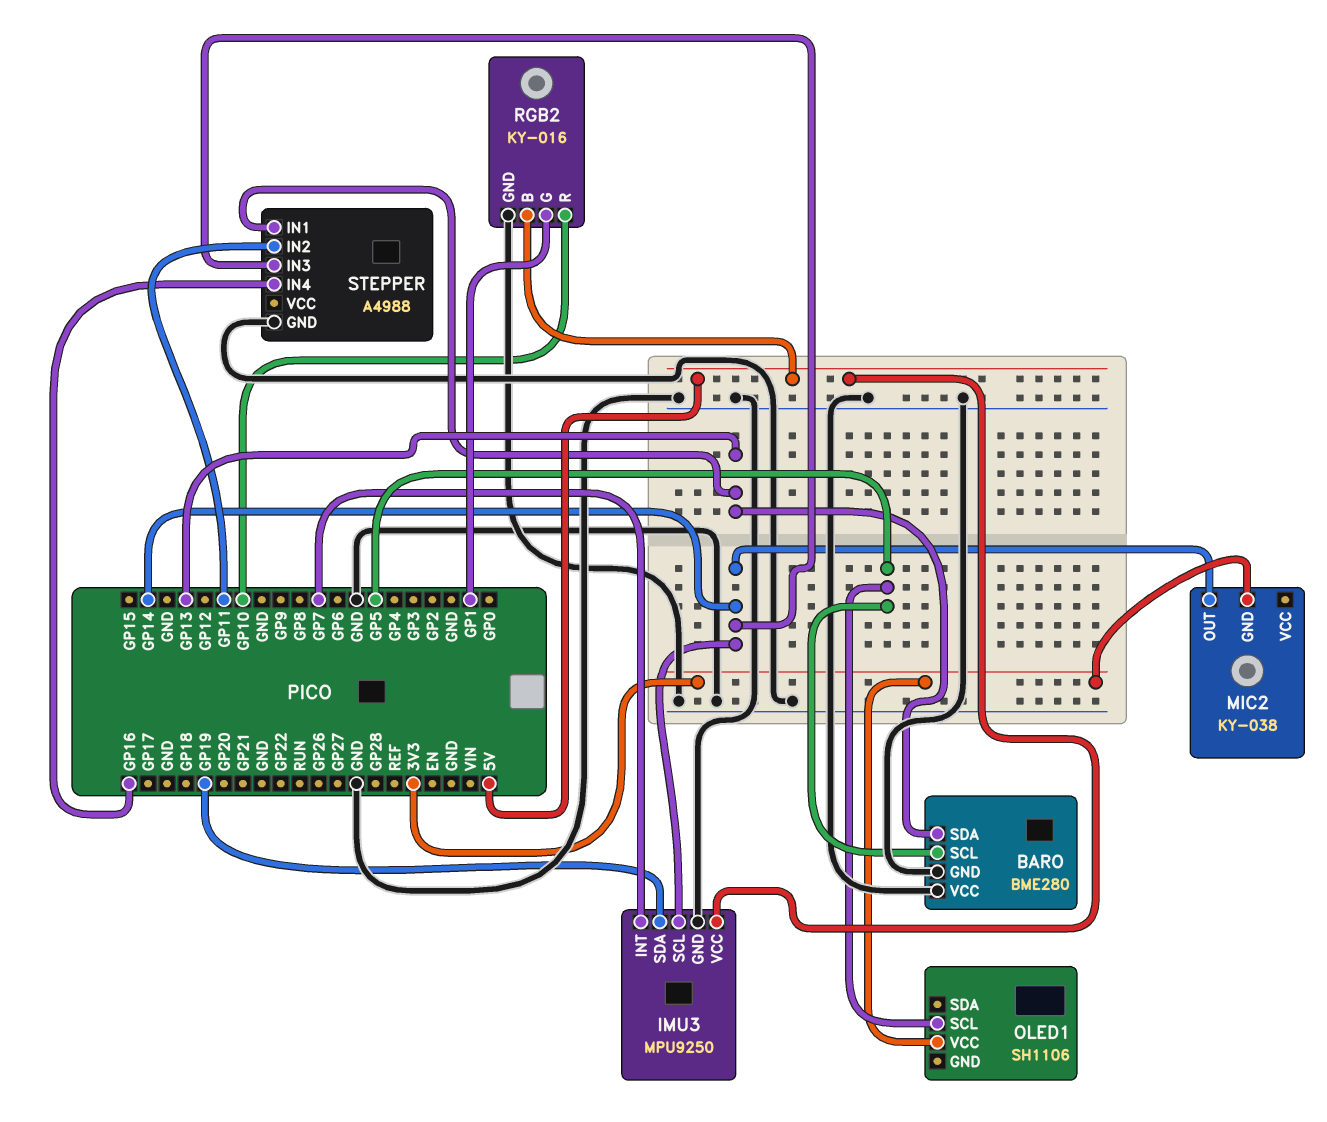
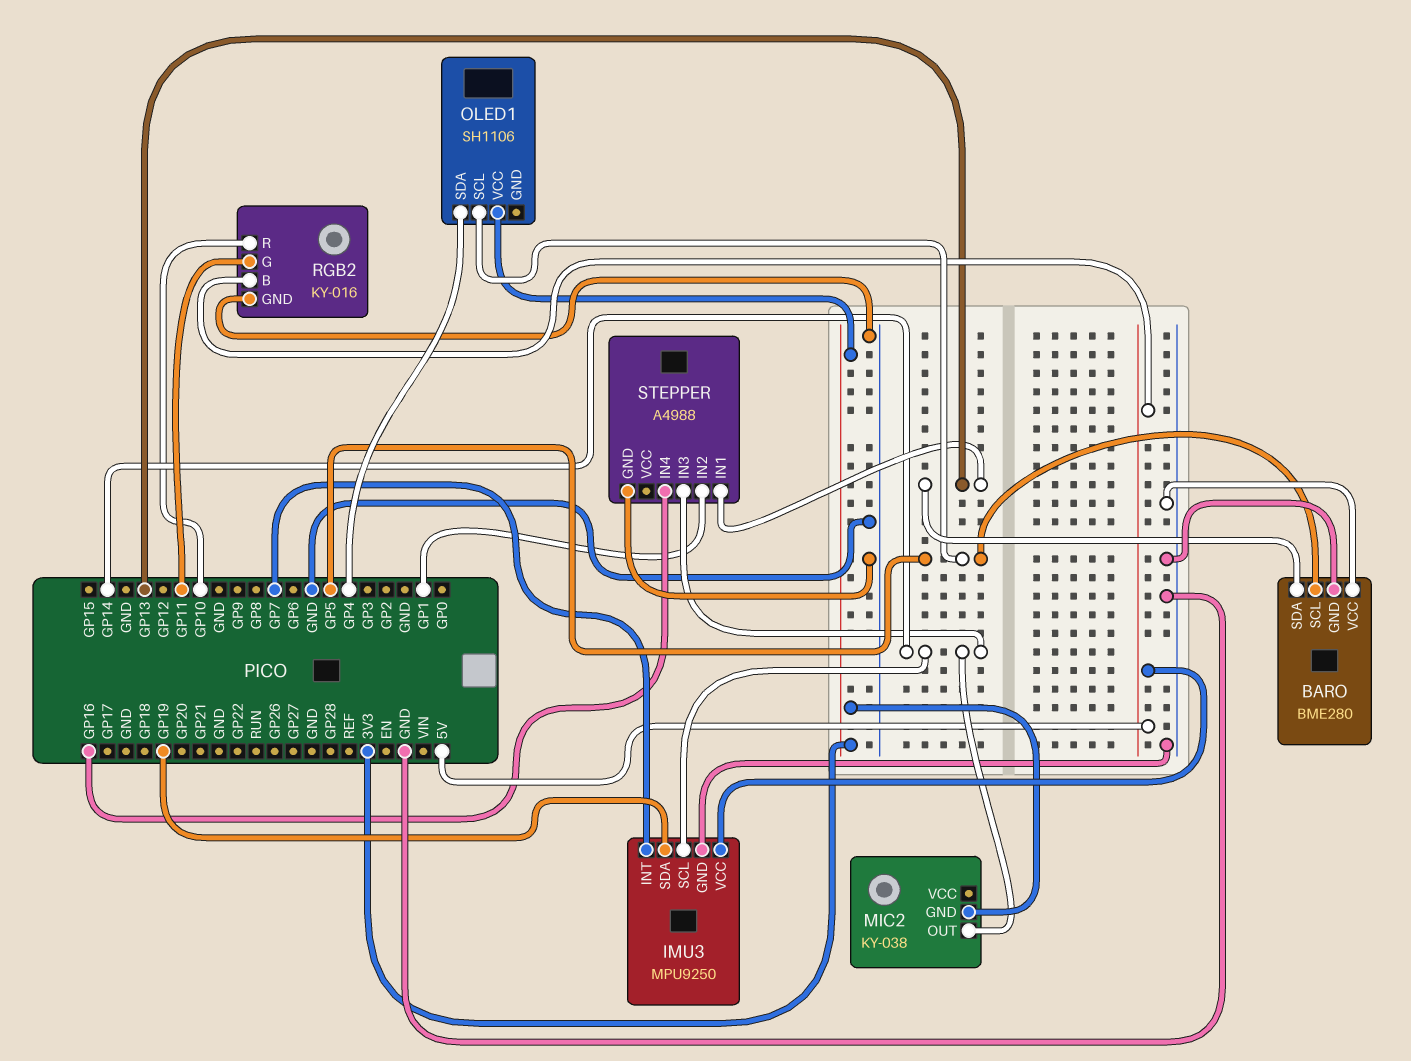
OLED1 pin SDA: none -> GP4
RGB2 pin G: GP1 -> GP11
STEPPER pin IN2: GP11 -> GP1

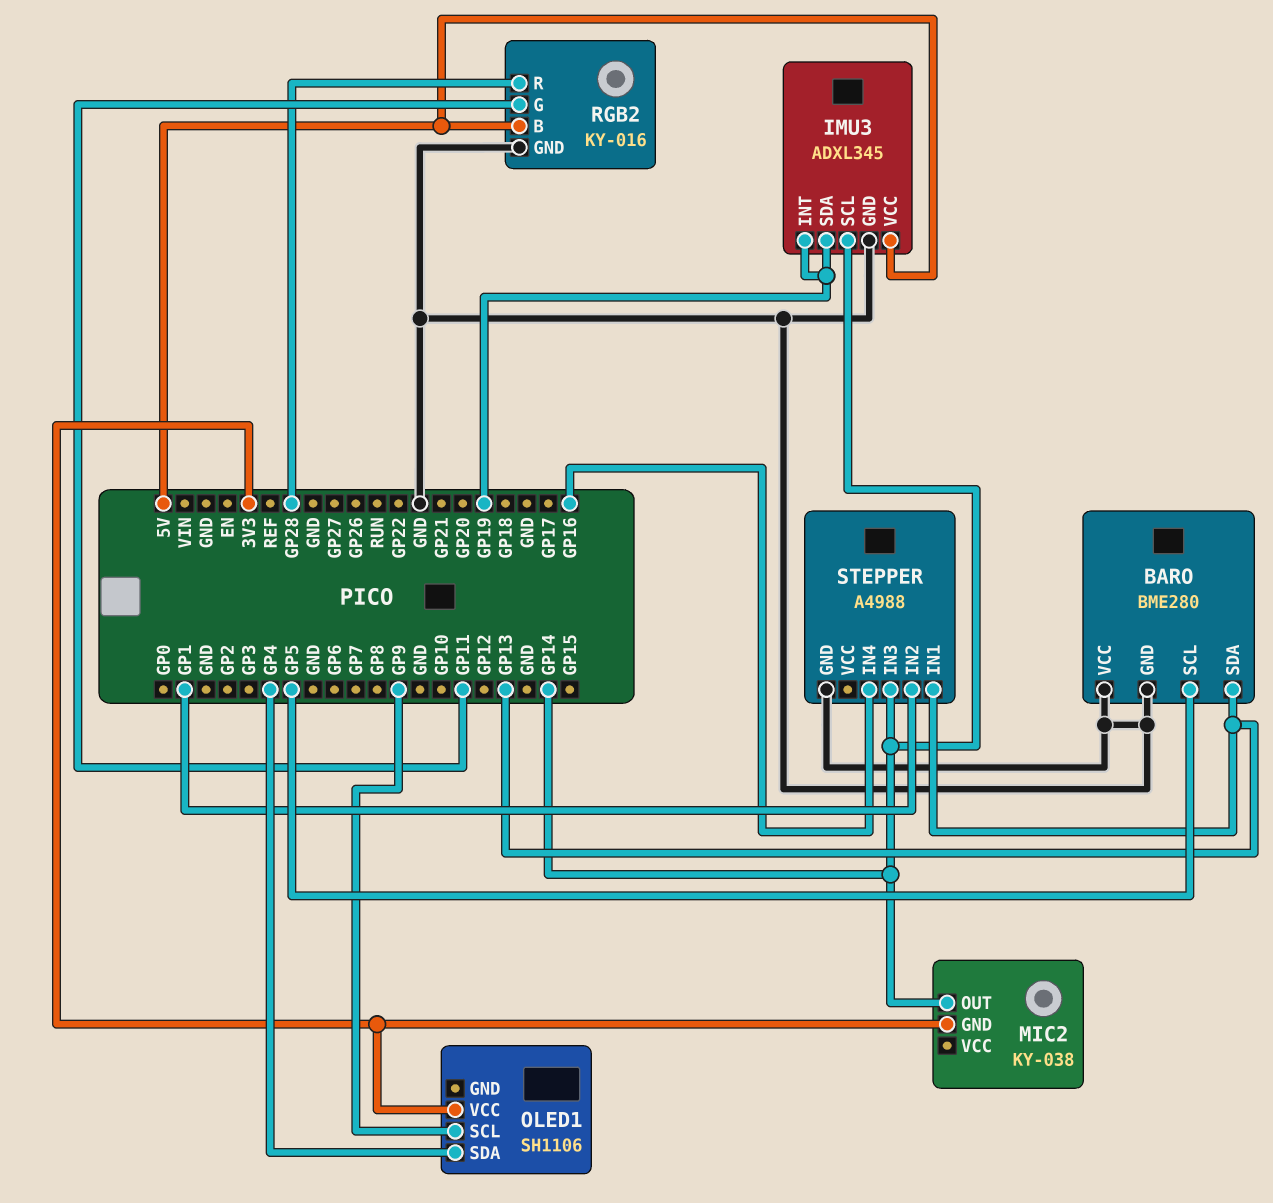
IMU3: MPU9250 -> ADXL345
IMU3 pin INT: GP7 -> GP19
OLED1 pin SCL: GP5 -> GP9
RGB2 pin R: GP10 -> GP28

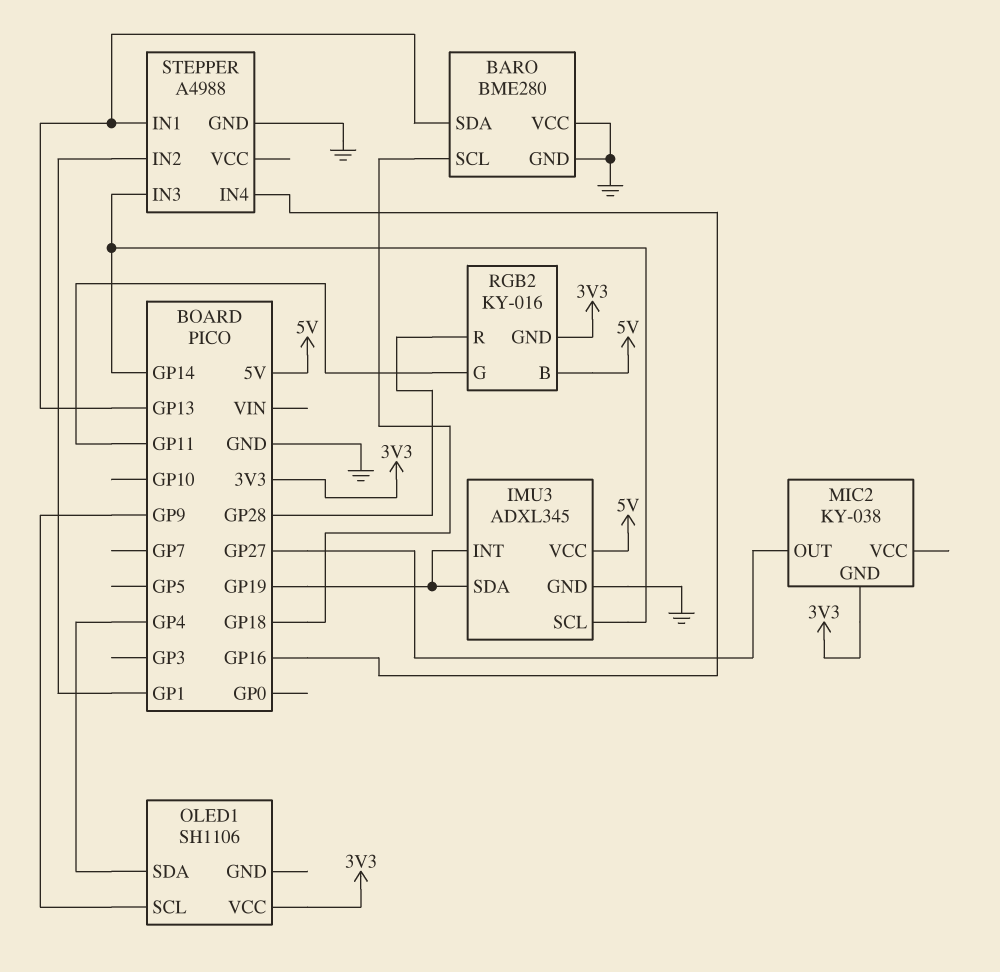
BARO pin SCL: GP5 -> GP18
MIC2 pin OUT: GP14 -> GP27
RGB2 pin GND: GND -> 3V3

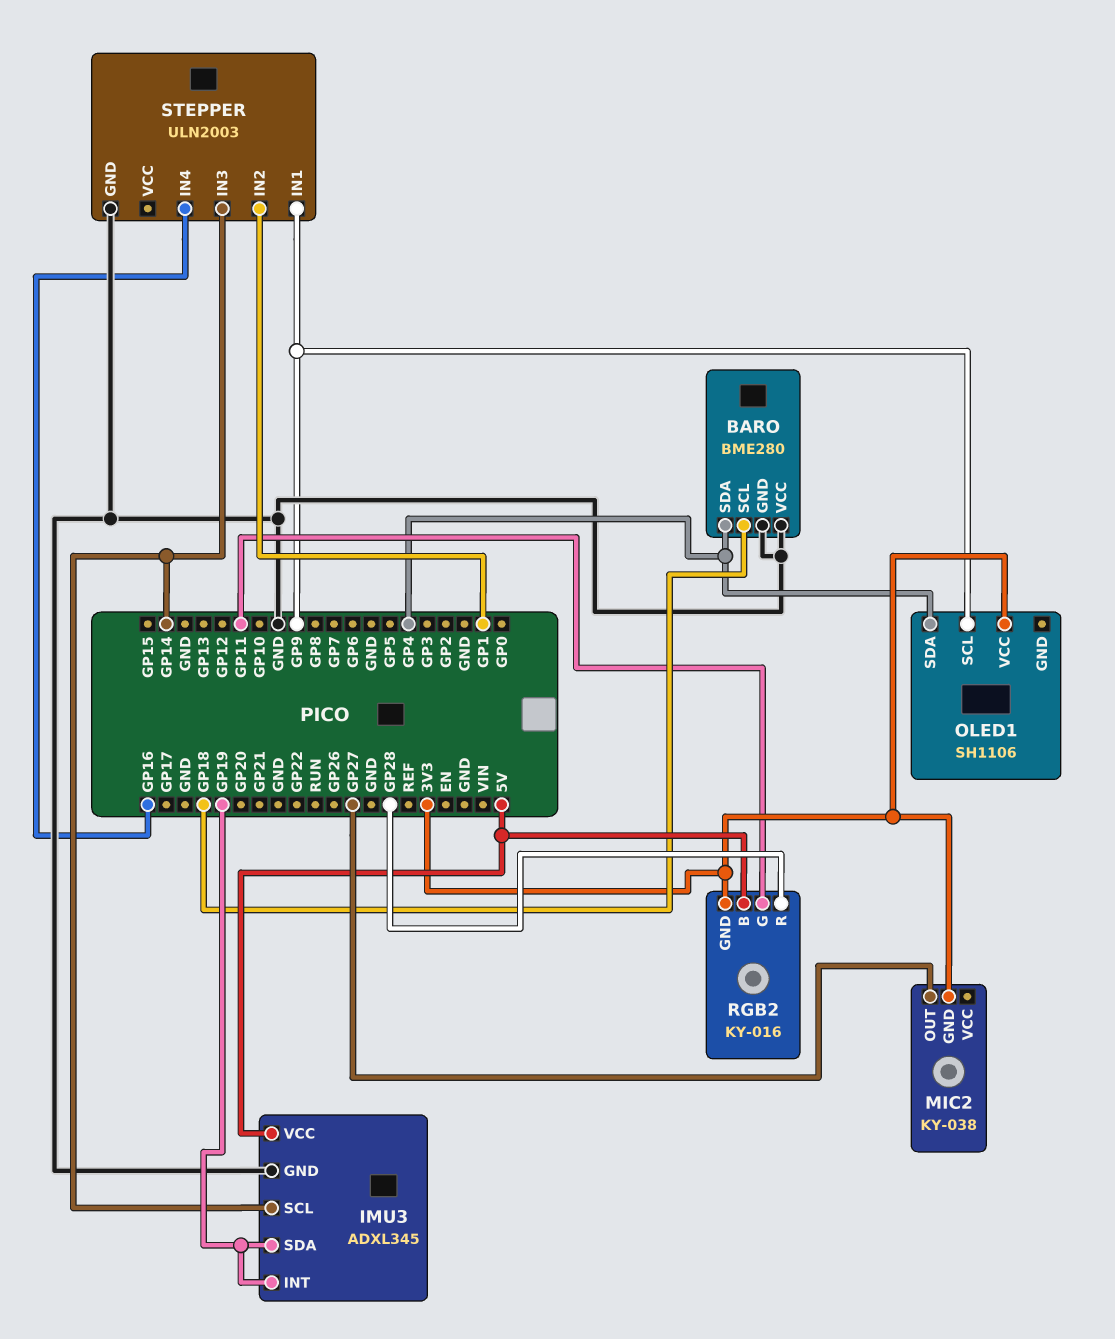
BARO pin SDA: GP13 -> GP4
STEPPER: A4988 -> ULN2003
STEPPER pin IN1: GP13 -> GP9

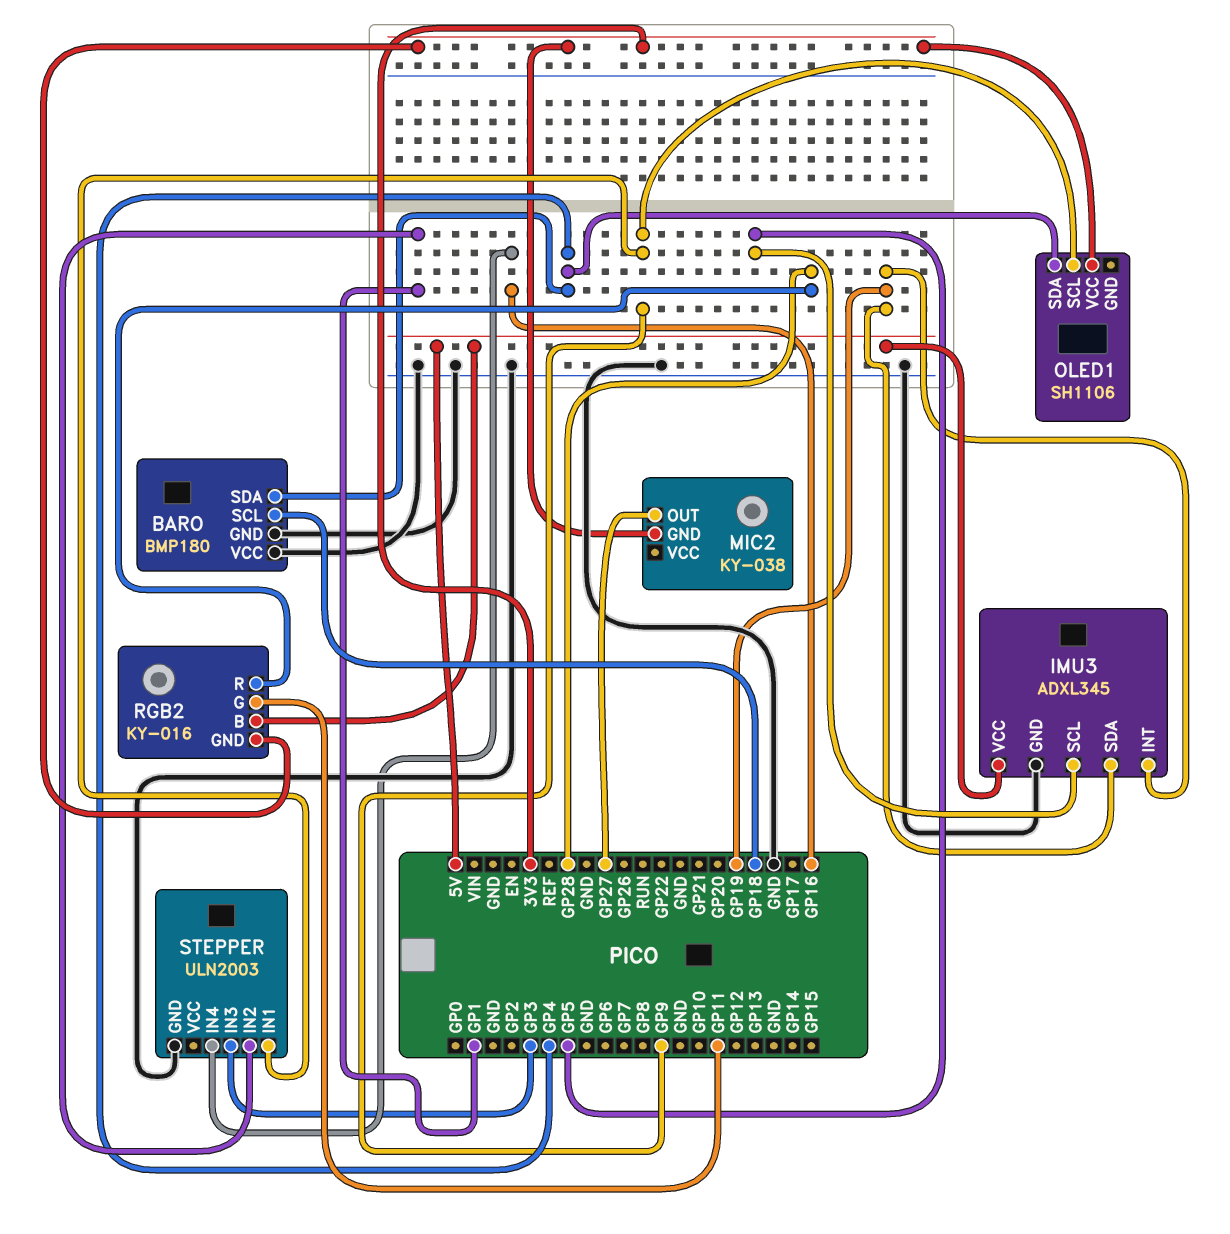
BARO: BME280 -> BMP180
IMU3 pin SCL: GP14 -> GP5
STEPPER pin IN3: GP14 -> GP3

